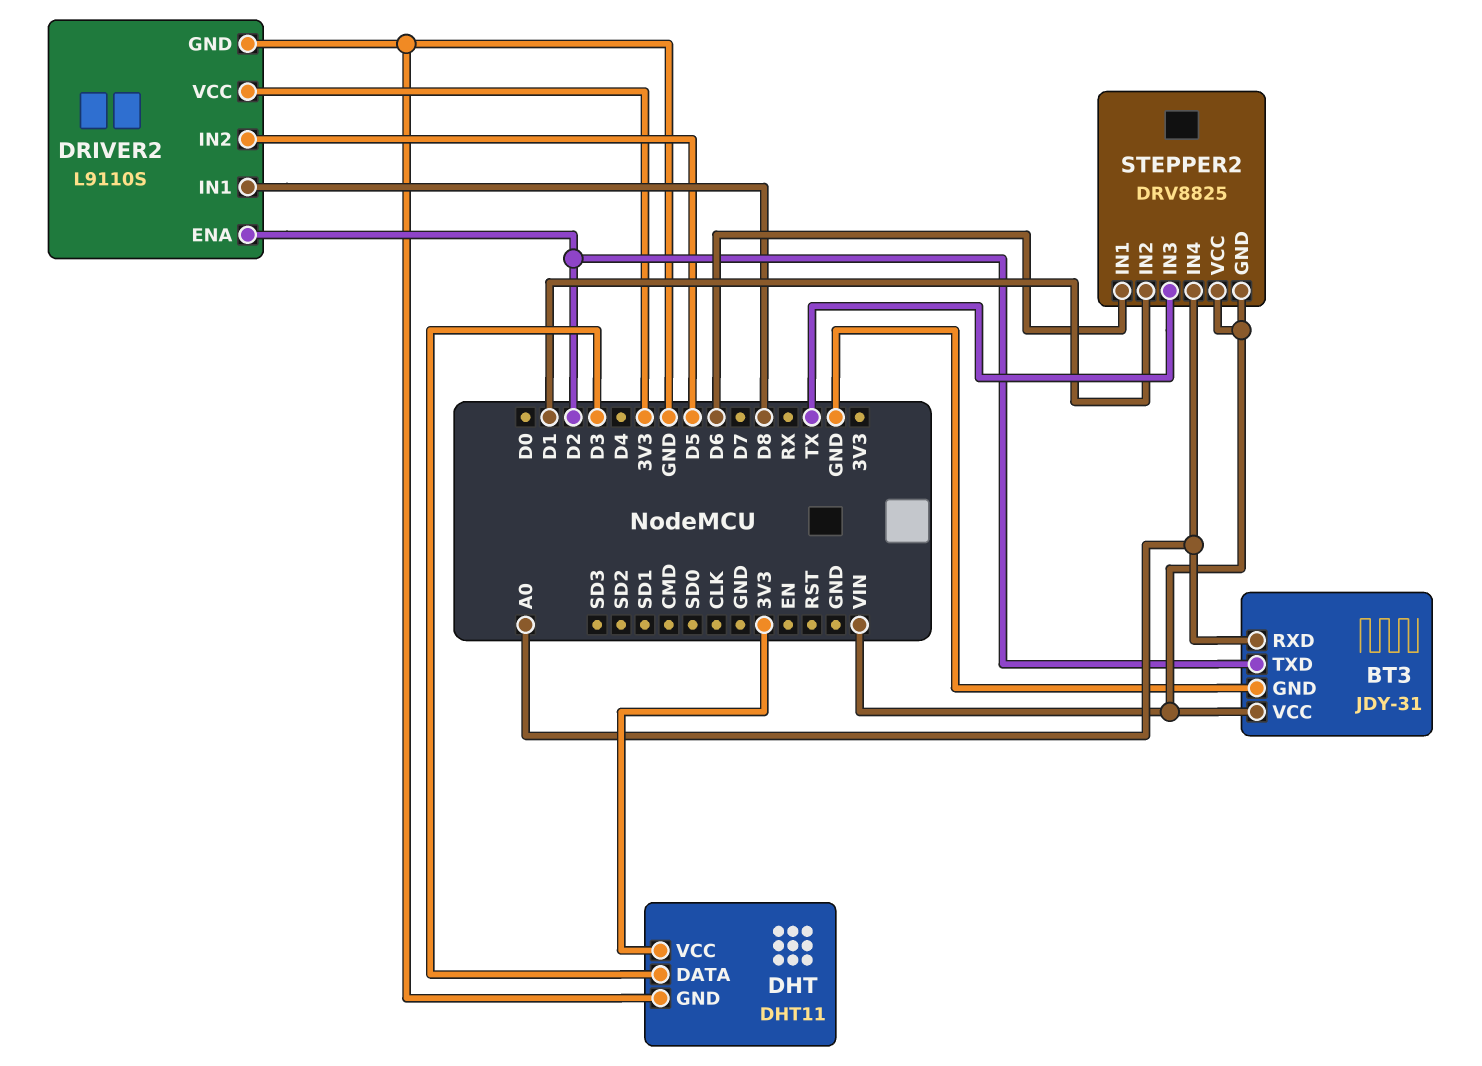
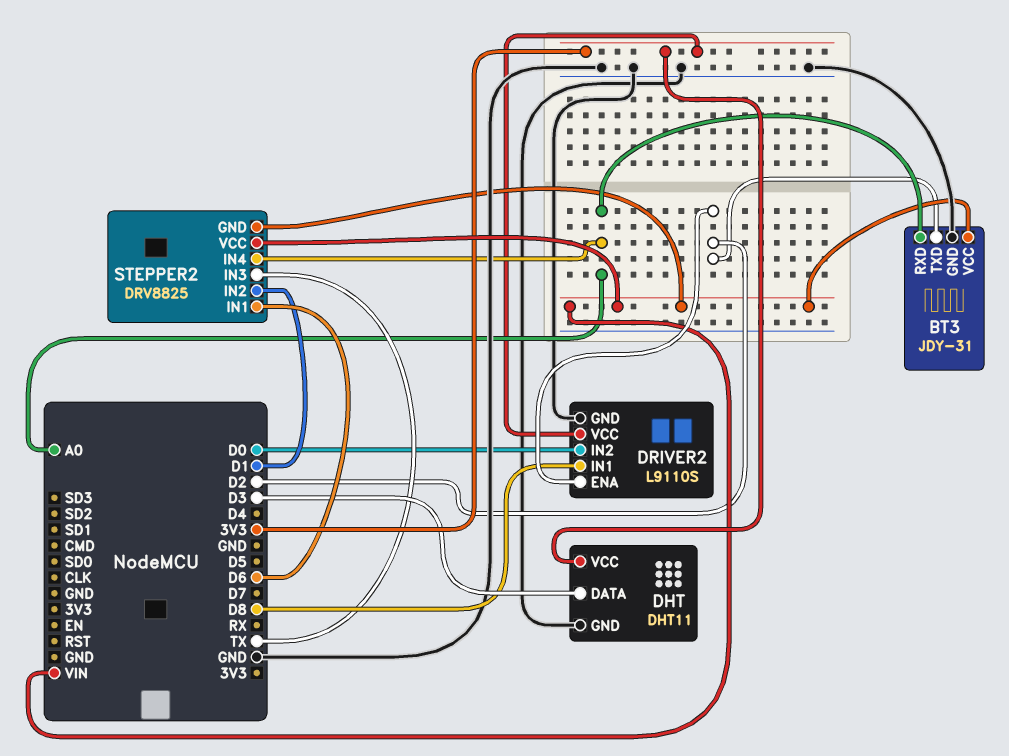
DRIVER2 pin IN2: D5 -> D0

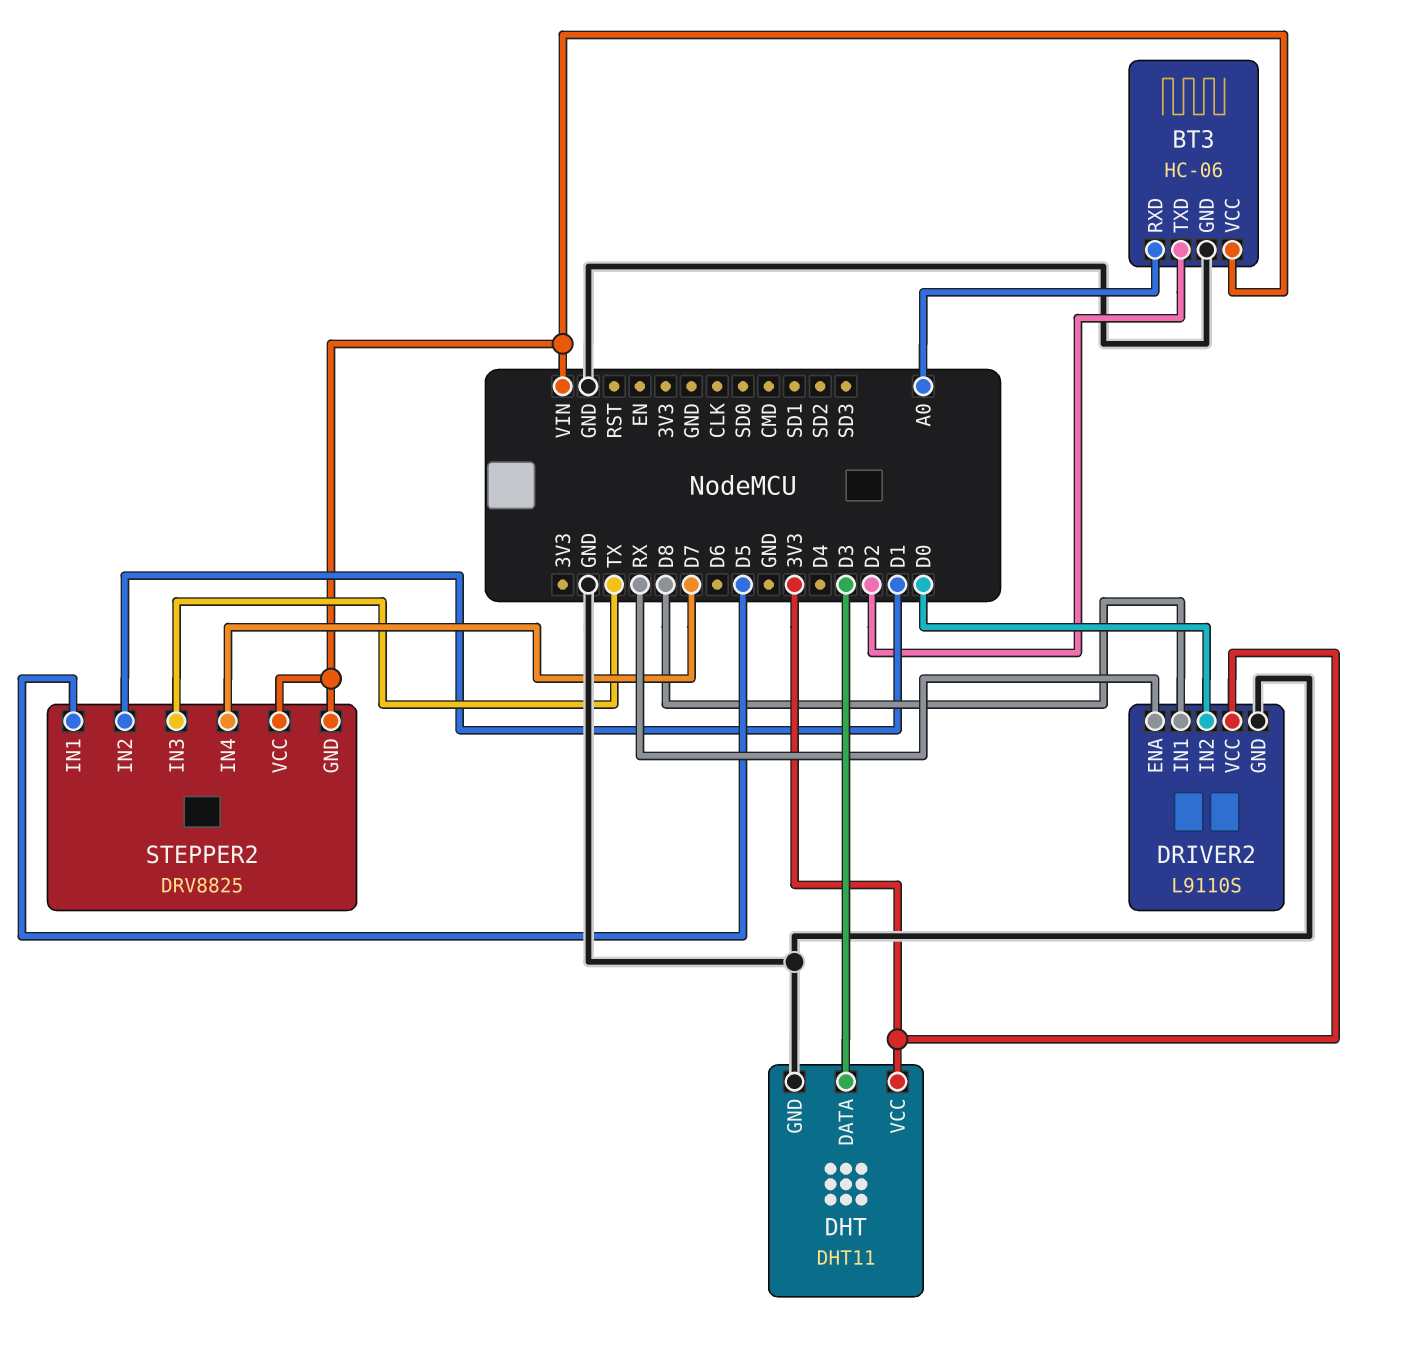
BT3: JDY-31 -> HC-06
DRIVER2 pin ENA: D2 -> RX
STEPPER2 pin IN1: D6 -> D5
STEPPER2 pin IN4: A0 -> D7

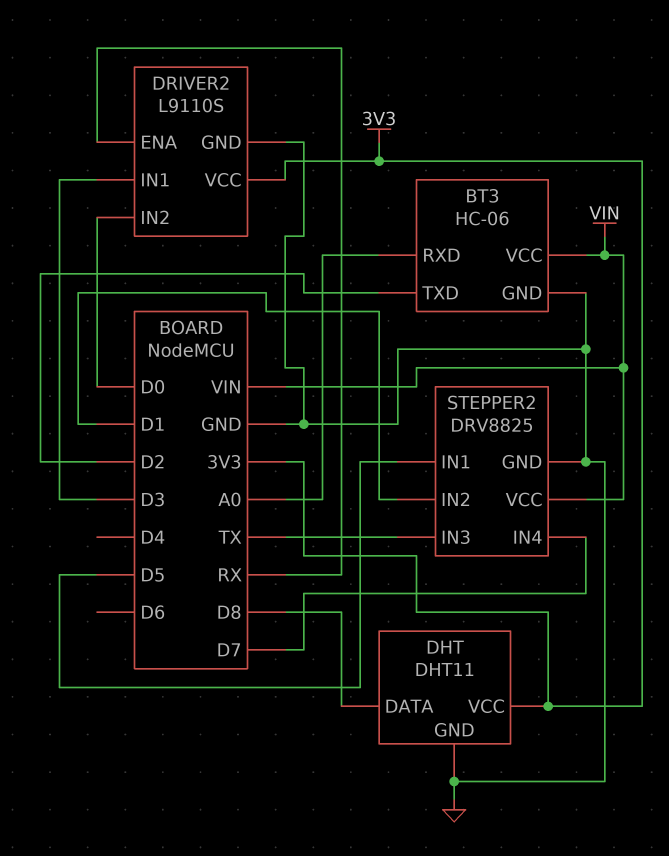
DHT pin DATA: D3 -> D8
DRIVER2 pin IN1: D8 -> D3
STEPPER2 pin GND: VIN -> GND

